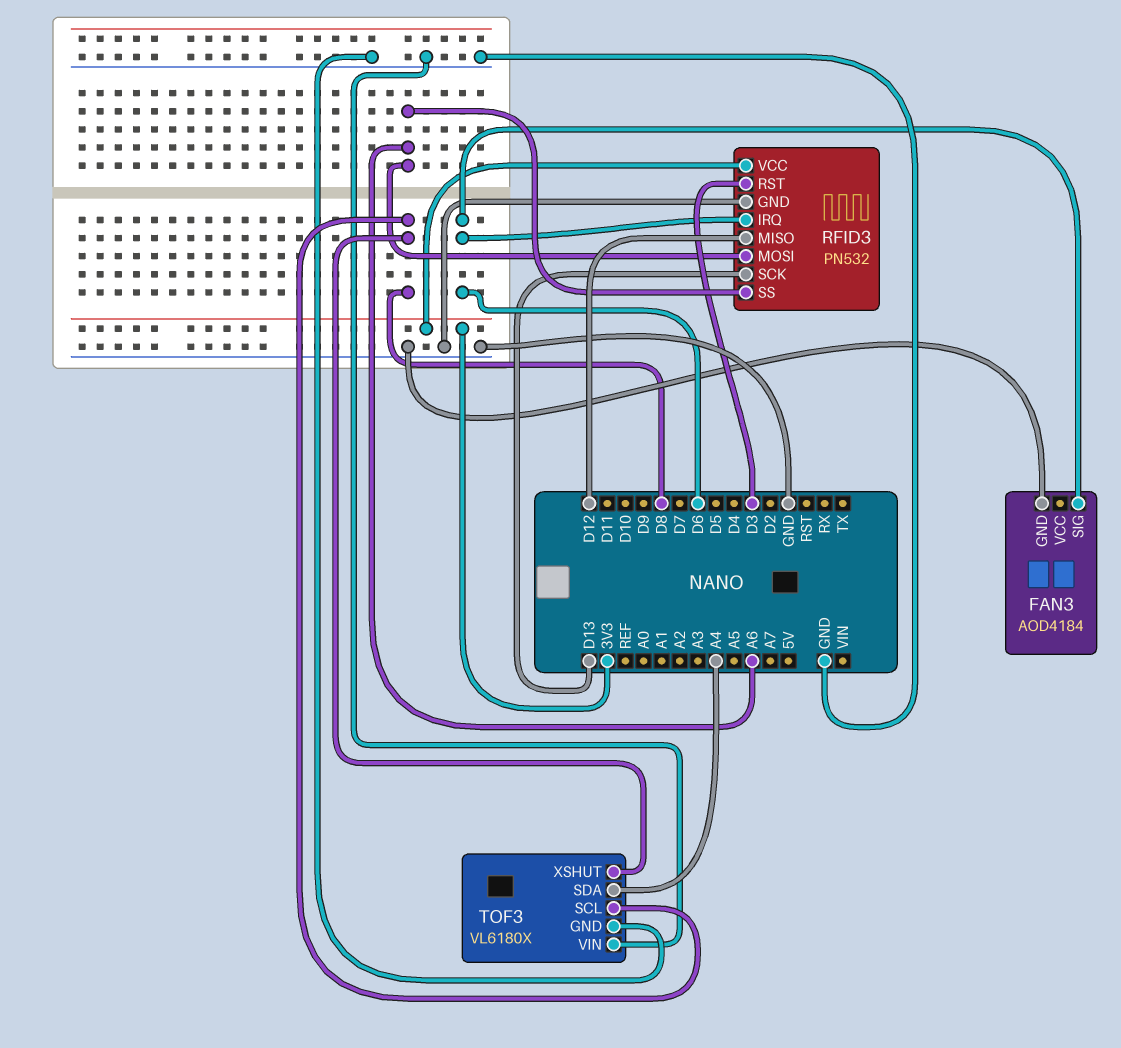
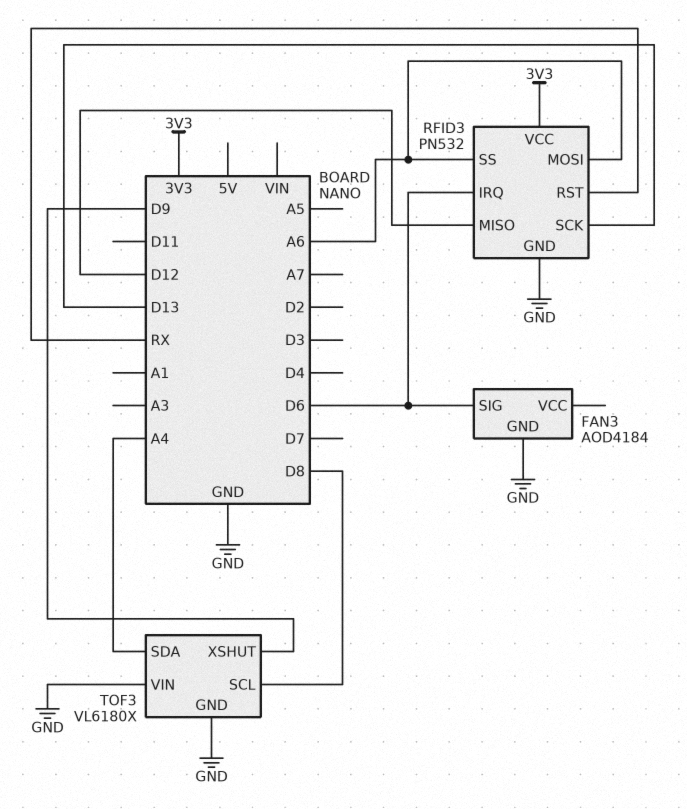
RFID3 pin RST: D3 -> RX
TOF3 pin XSHUT: D8 -> D9

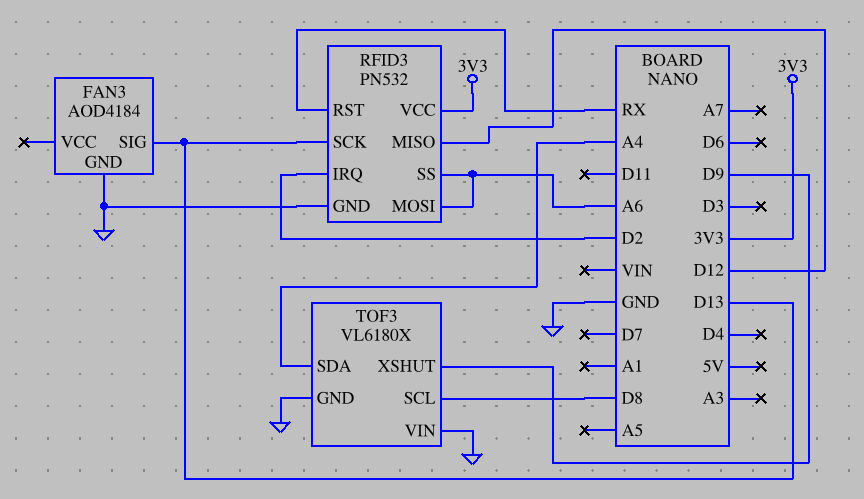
FAN3 pin SIG: D6 -> D13
RFID3 pin IRQ: D6 -> D2

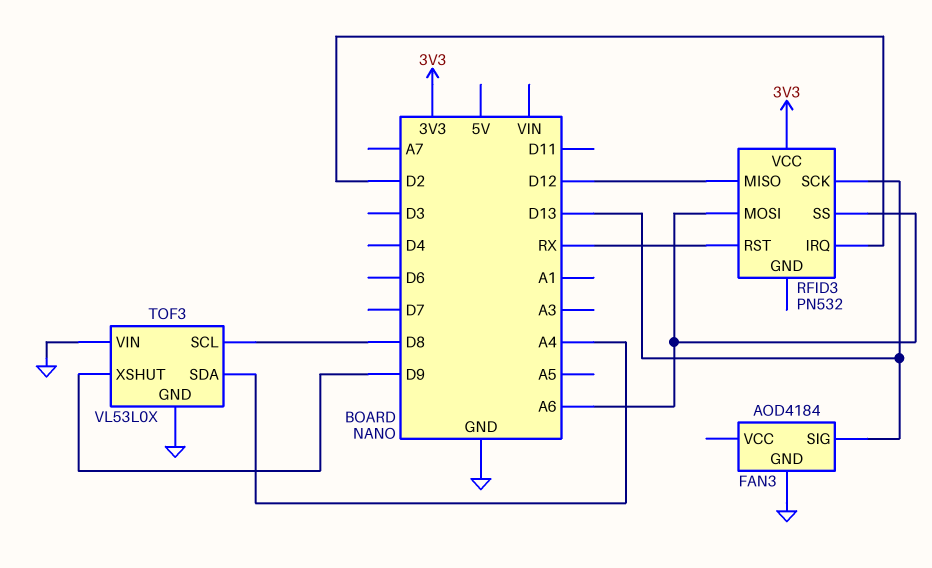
RFID3 pin GND: GND -> none
TOF3: VL6180X -> VL53L0X

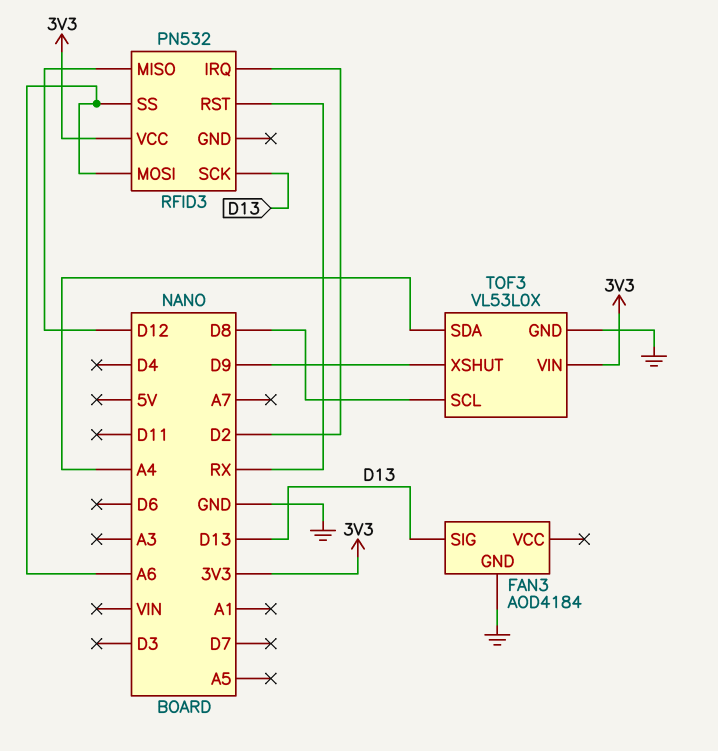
TOF3 pin VIN: GND -> 3V3

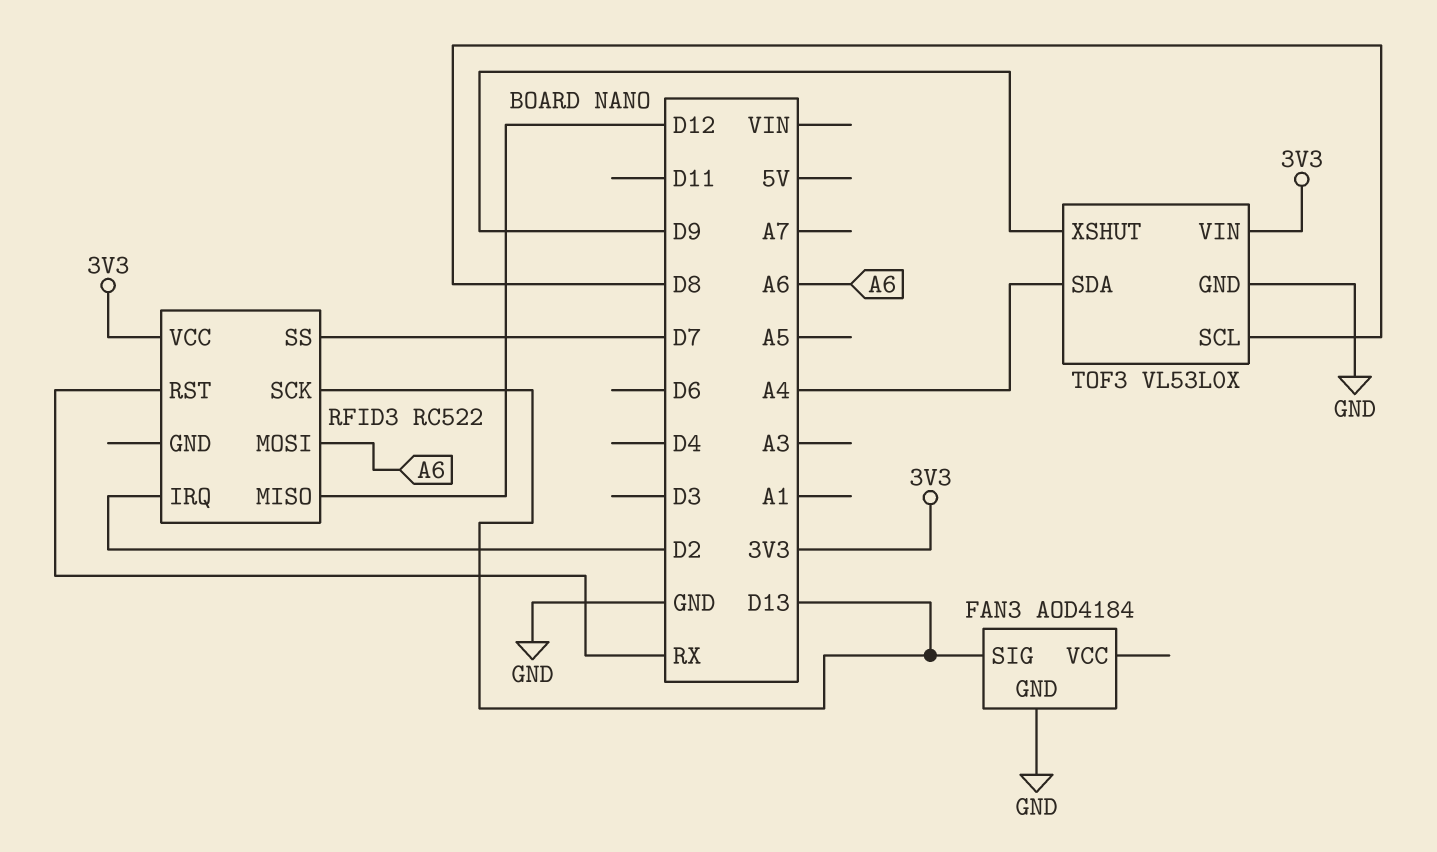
RFID3: PN532 -> RC522
RFID3 pin SS: A6 -> D7

